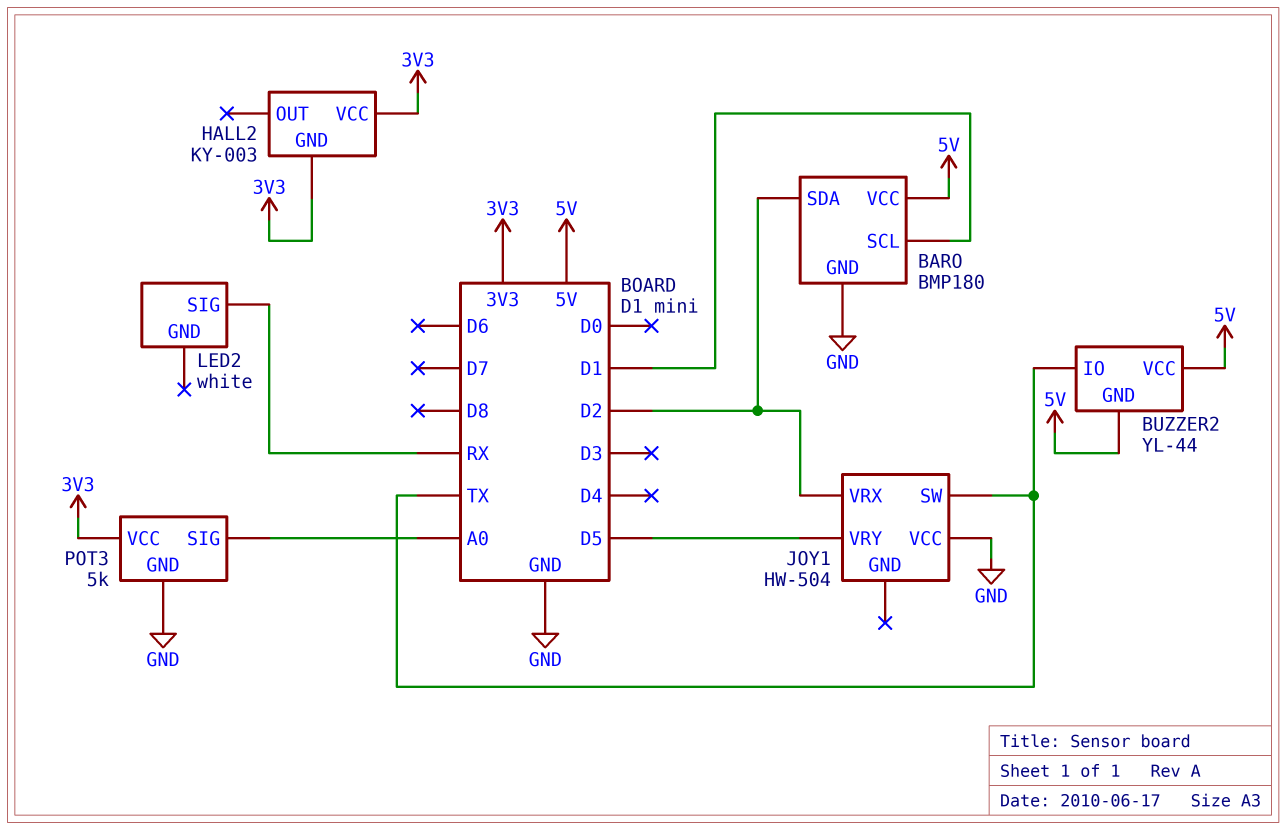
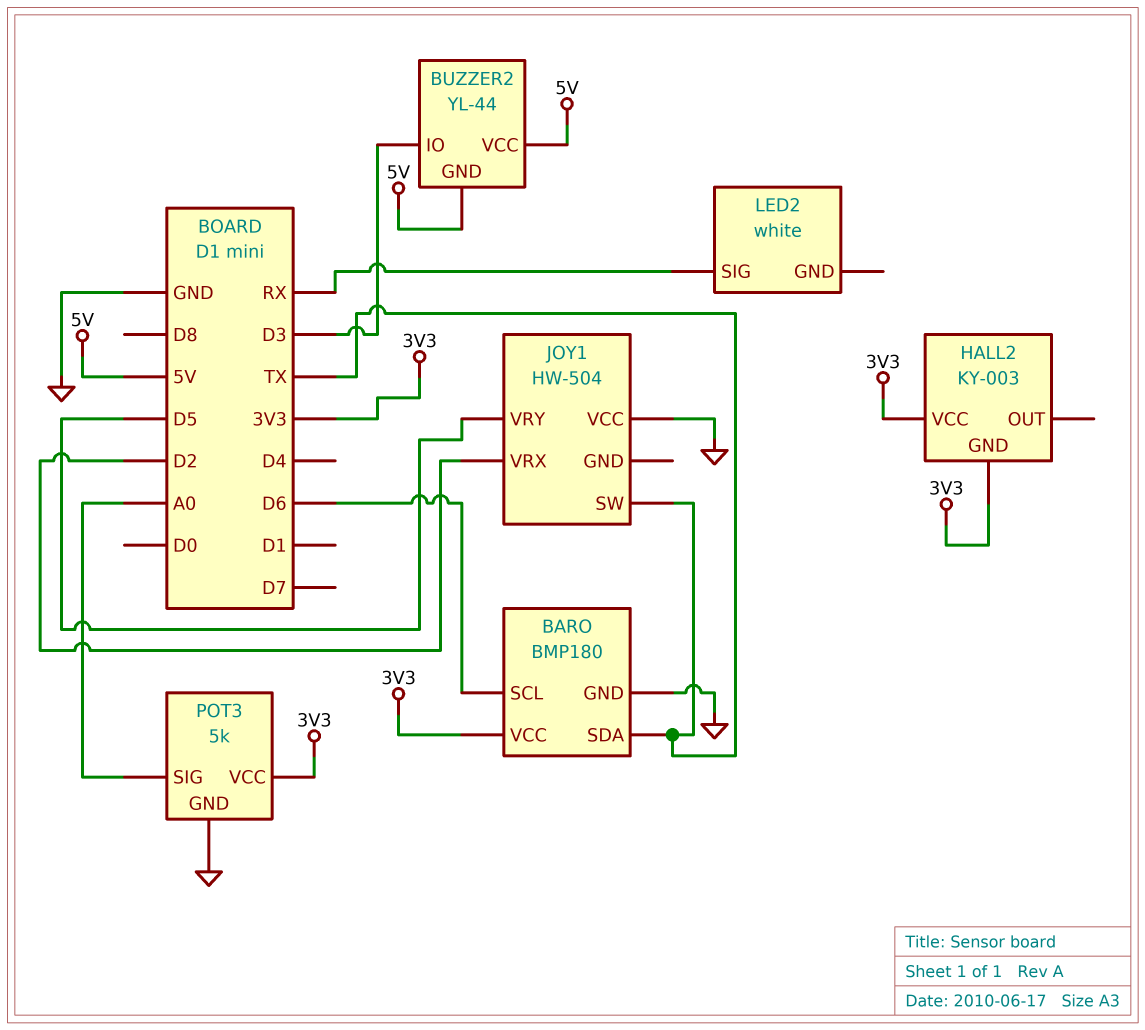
BARO pin SCL: D1 -> D6
BARO pin SDA: D2 -> TX
BARO pin VCC: 5V -> 3V3
BUZZER2 pin IO: TX -> D3

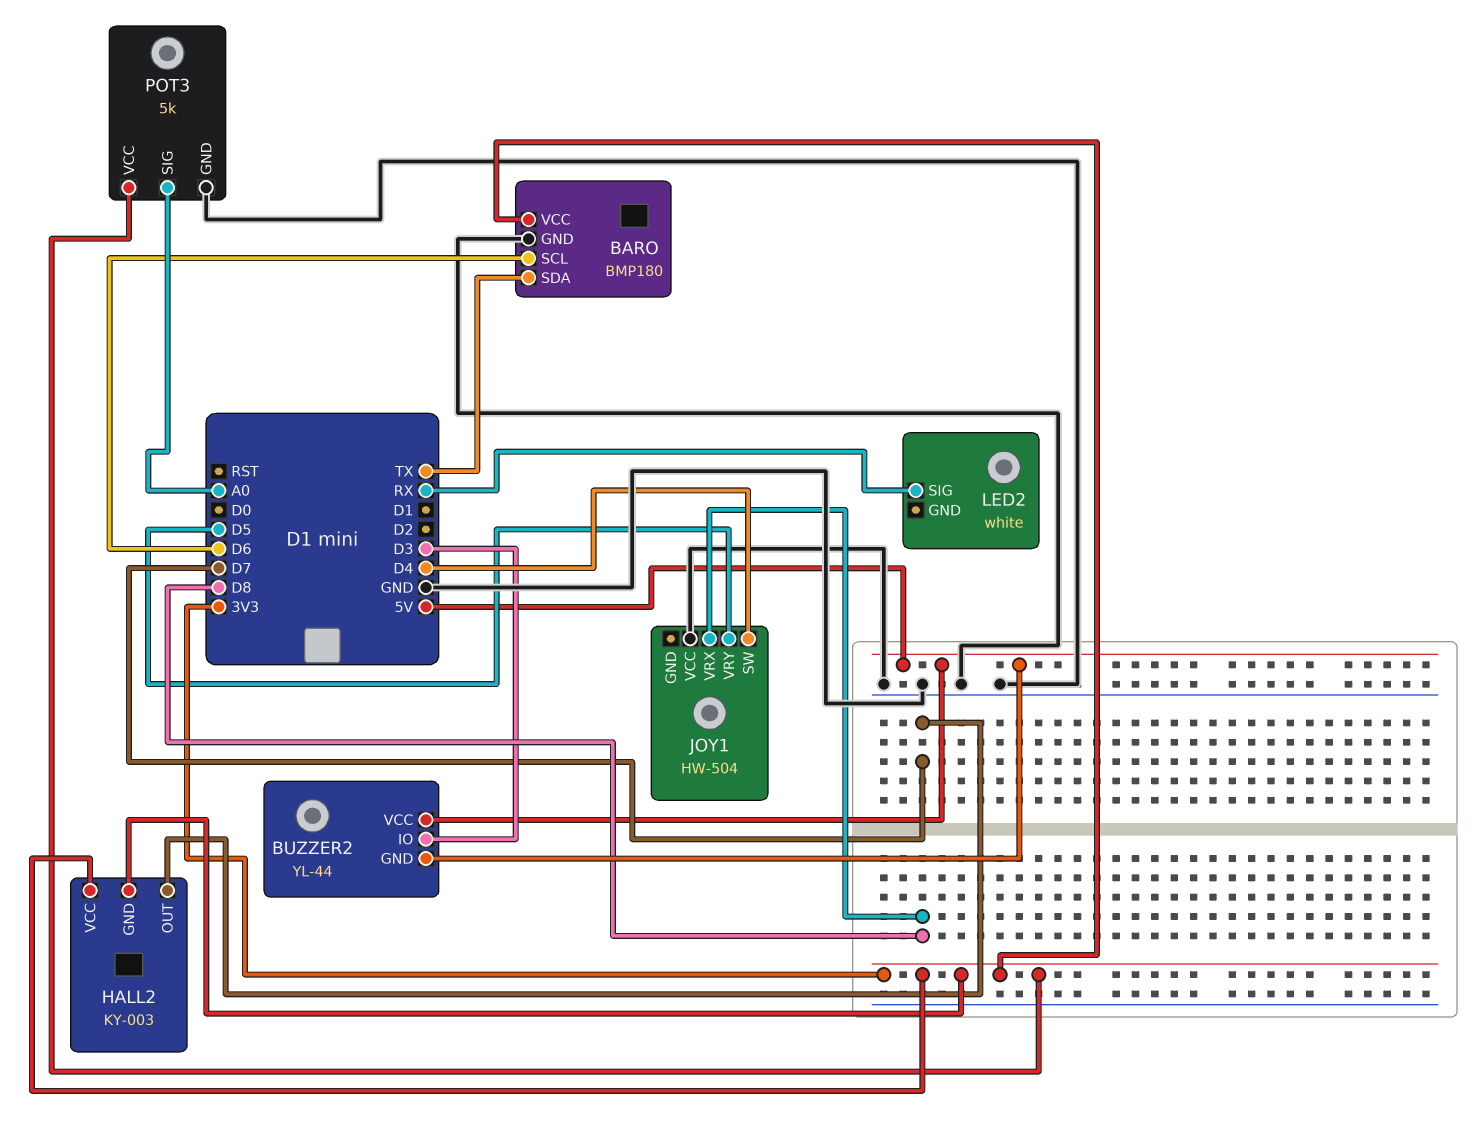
HALL2 pin OUT: none -> D7
JOY1 pin SW: TX -> D4
JOY1 pin VRX: D2 -> D8

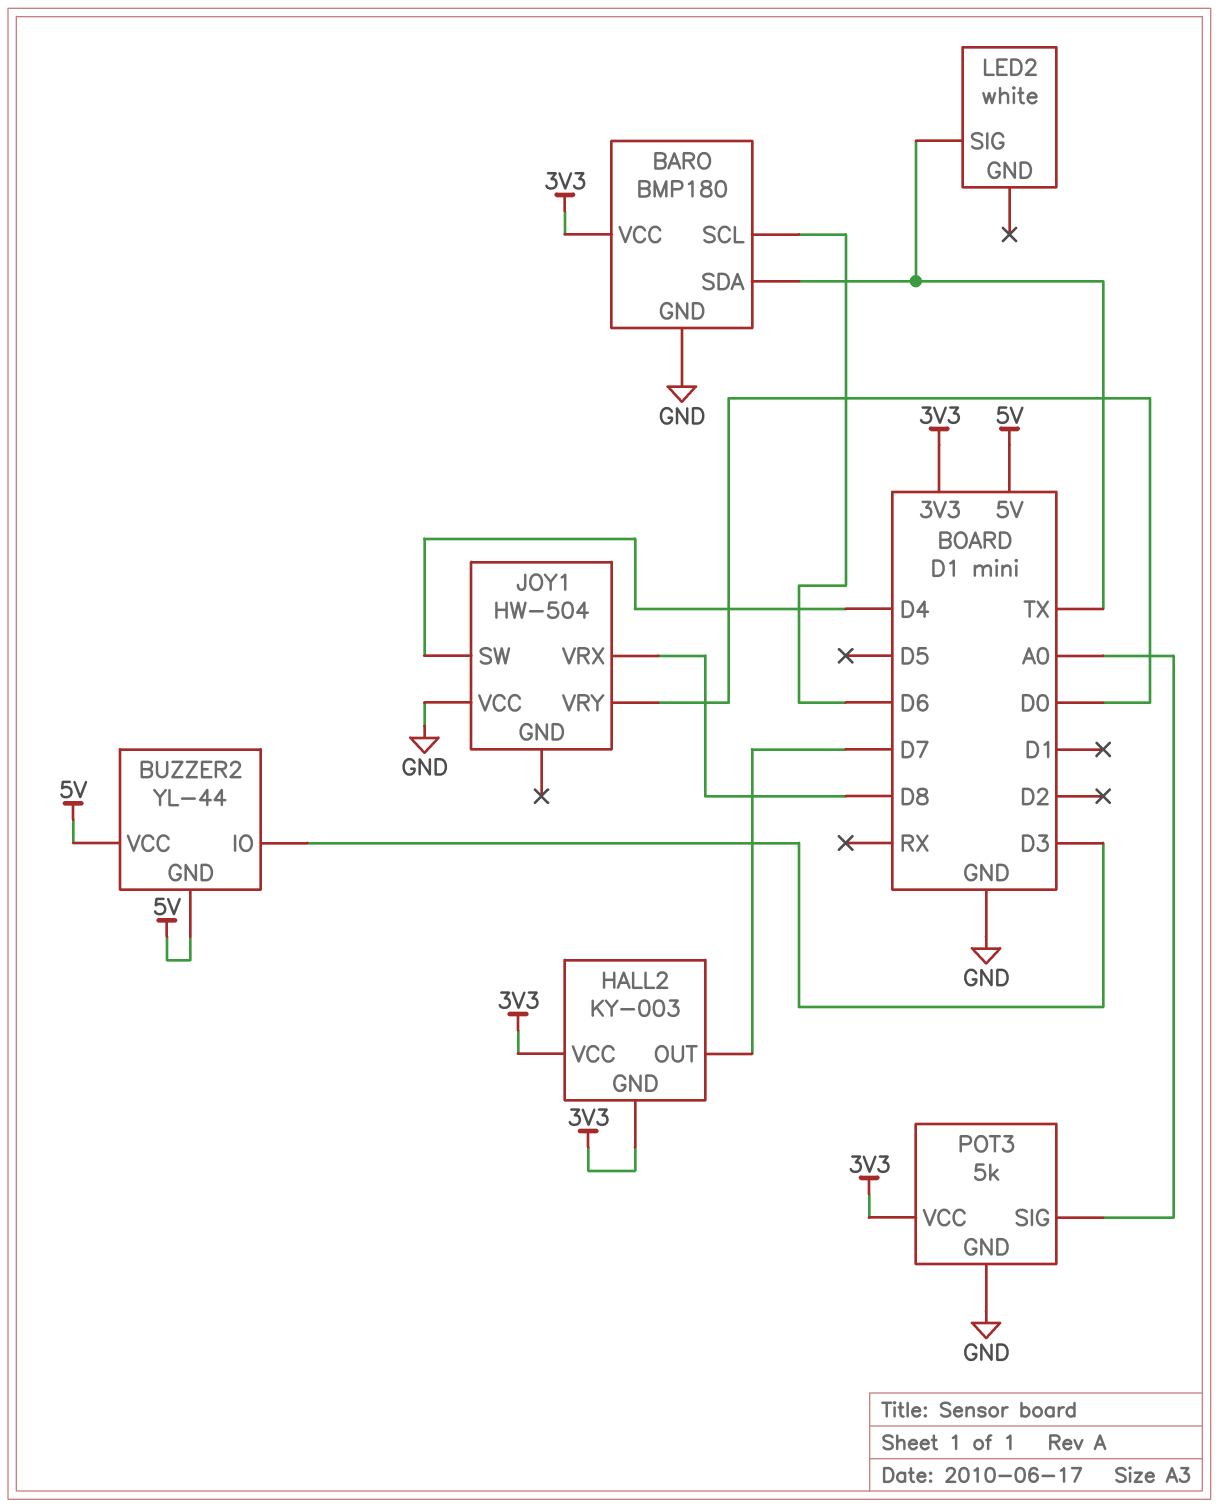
JOY1 pin VRY: D5 -> D0
LED2 pin SIG: RX -> TX

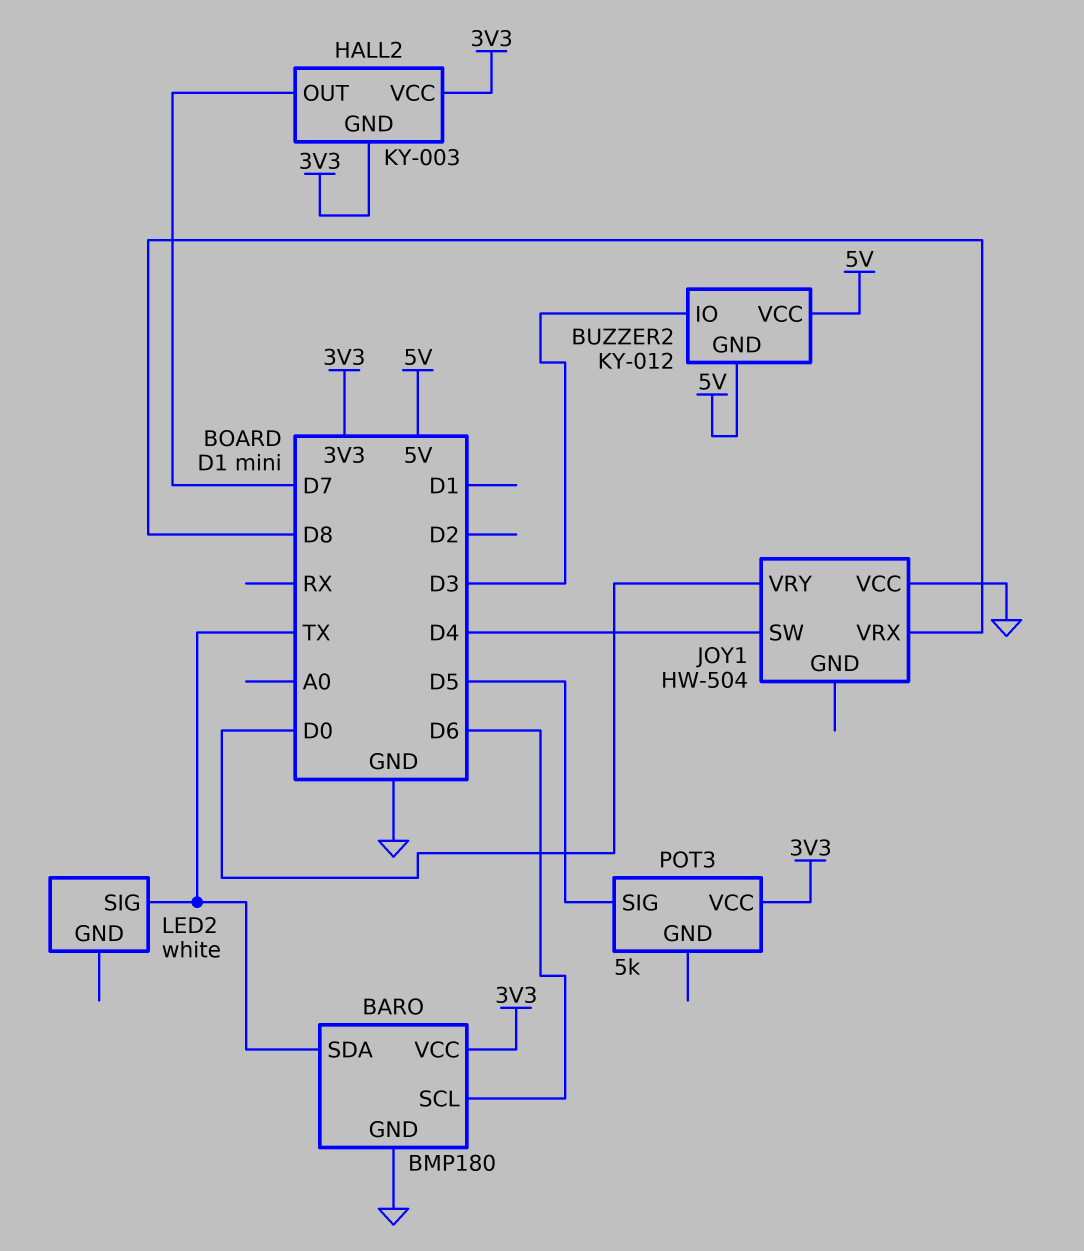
BUZZER2: YL-44 -> KY-012
POT3 pin GND: GND -> none
POT3 pin SIG: A0 -> D5

